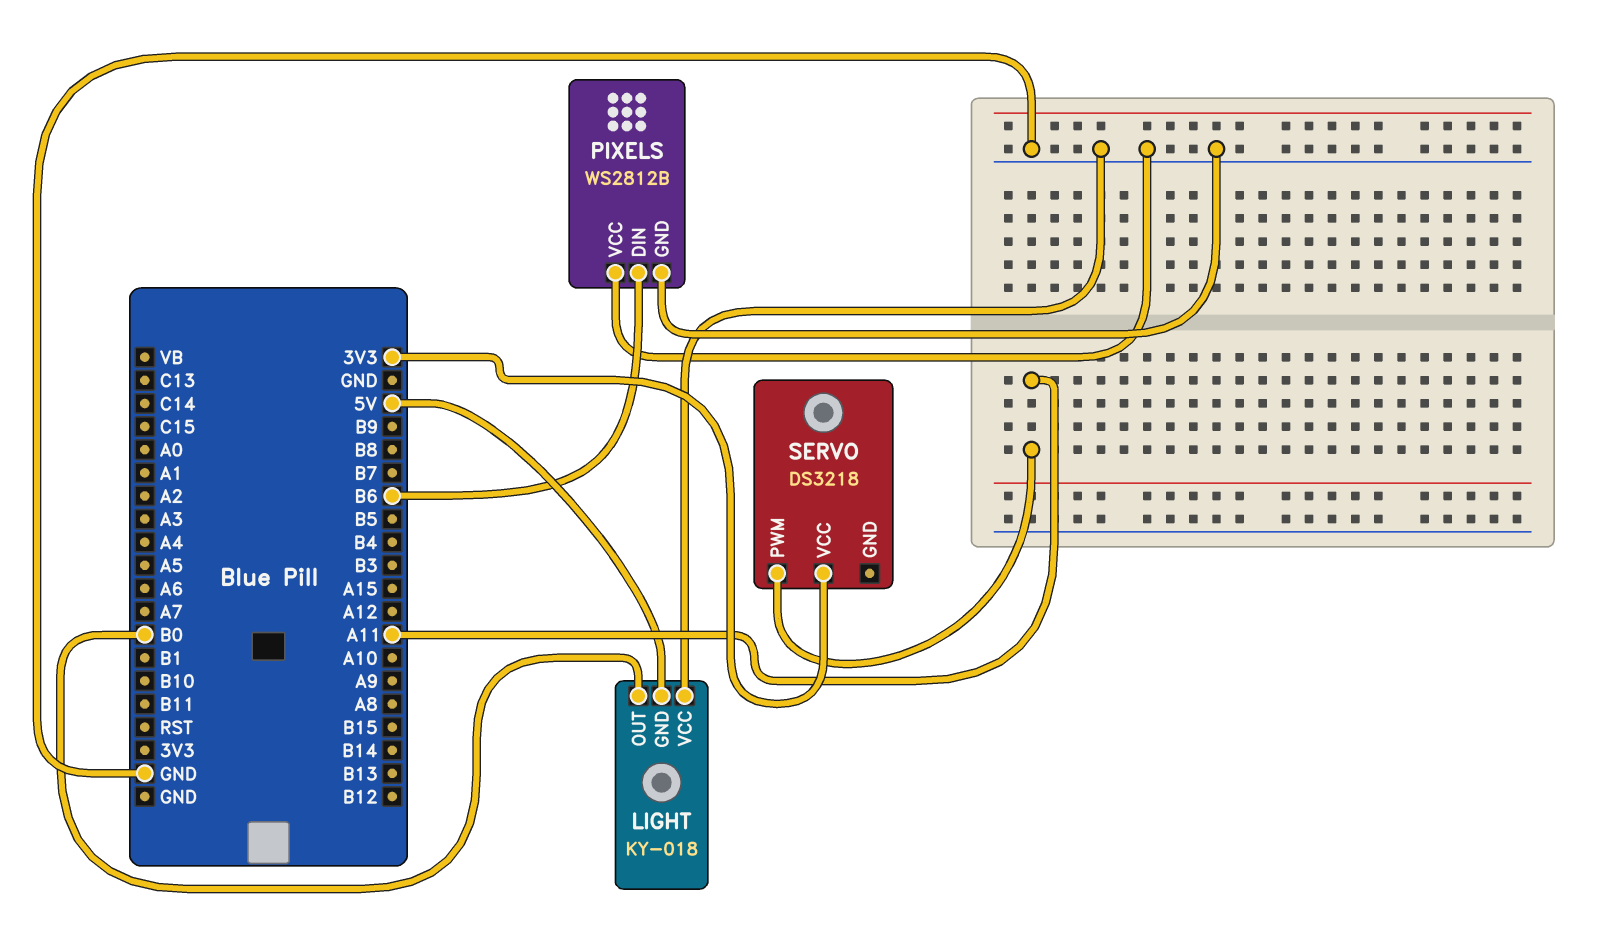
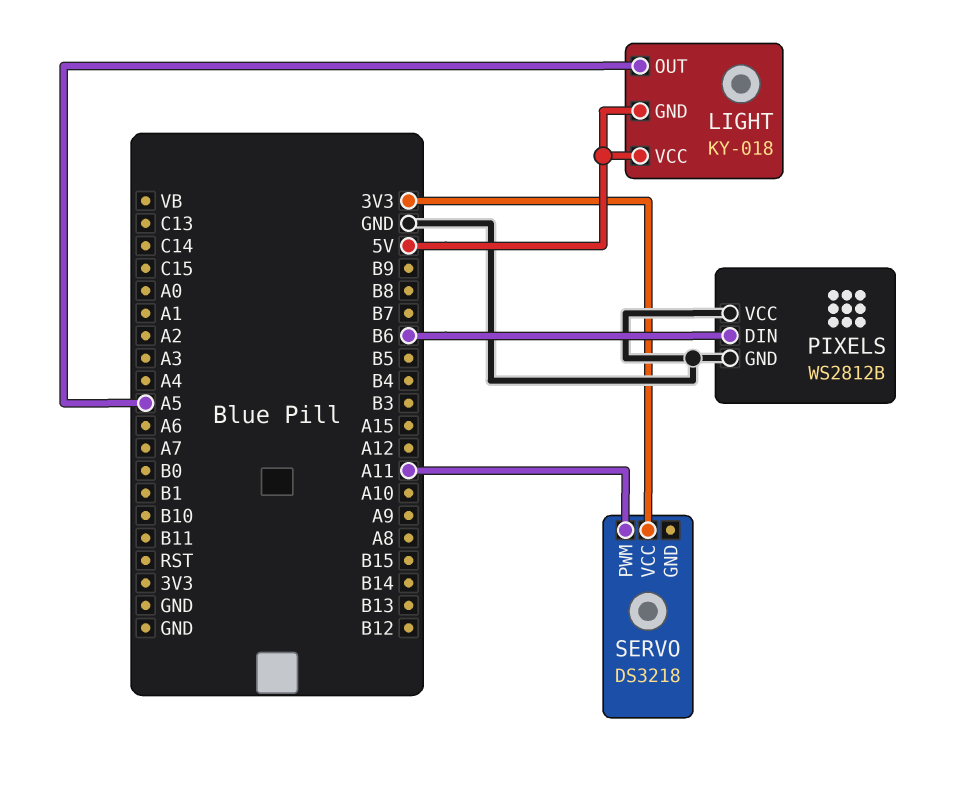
LIGHT pin OUT: B0 -> A5
LIGHT pin VCC: GND -> 5V

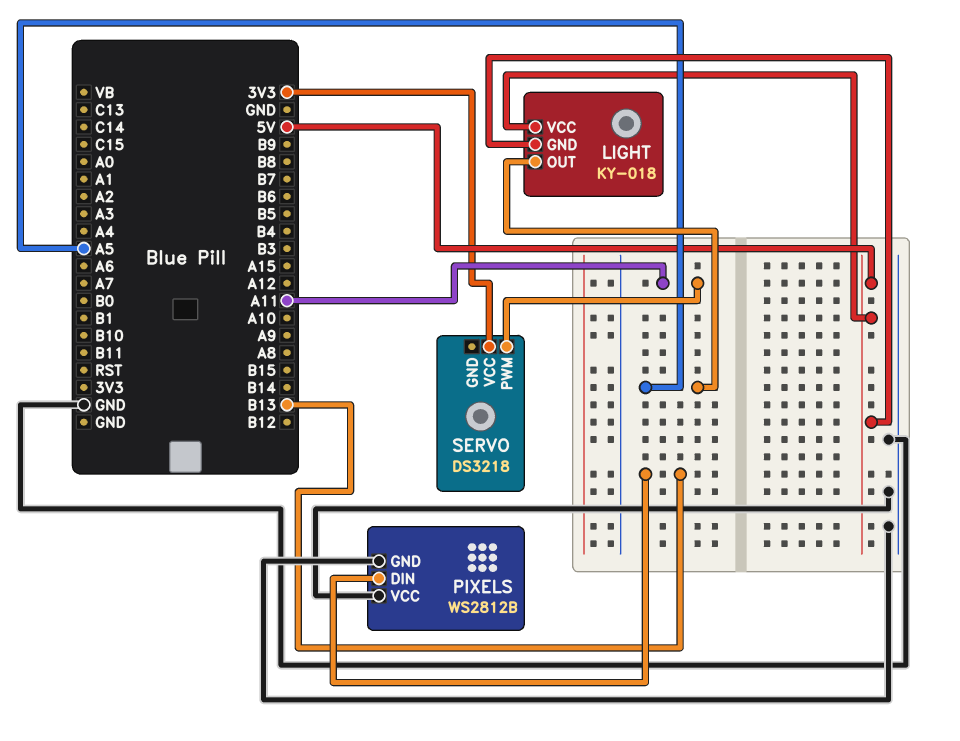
PIXELS pin DIN: B6 -> B13

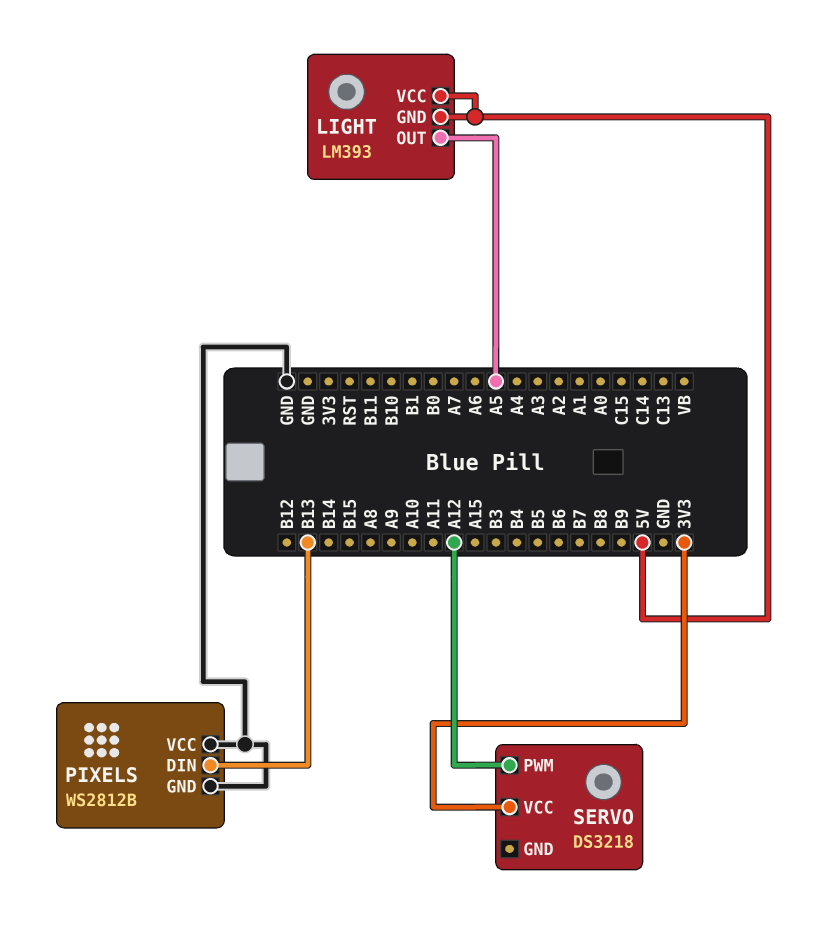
LIGHT: KY-018 -> LM393
SERVO pin PWM: A11 -> A12

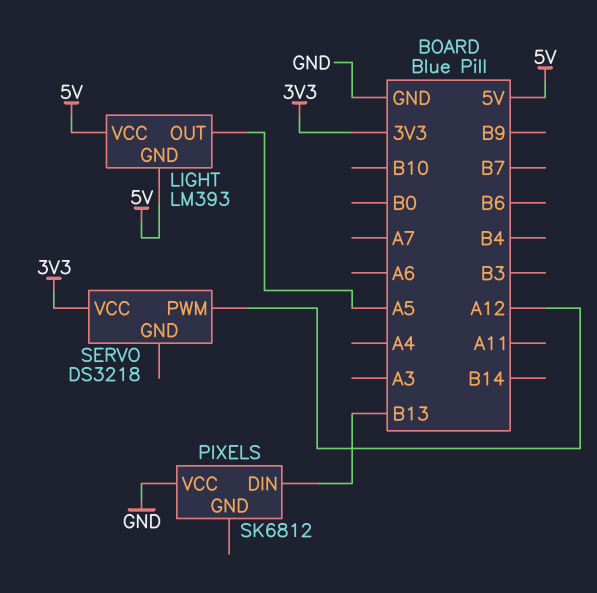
PIXELS: WS2812B -> SK6812
PIXELS pin GND: GND -> none

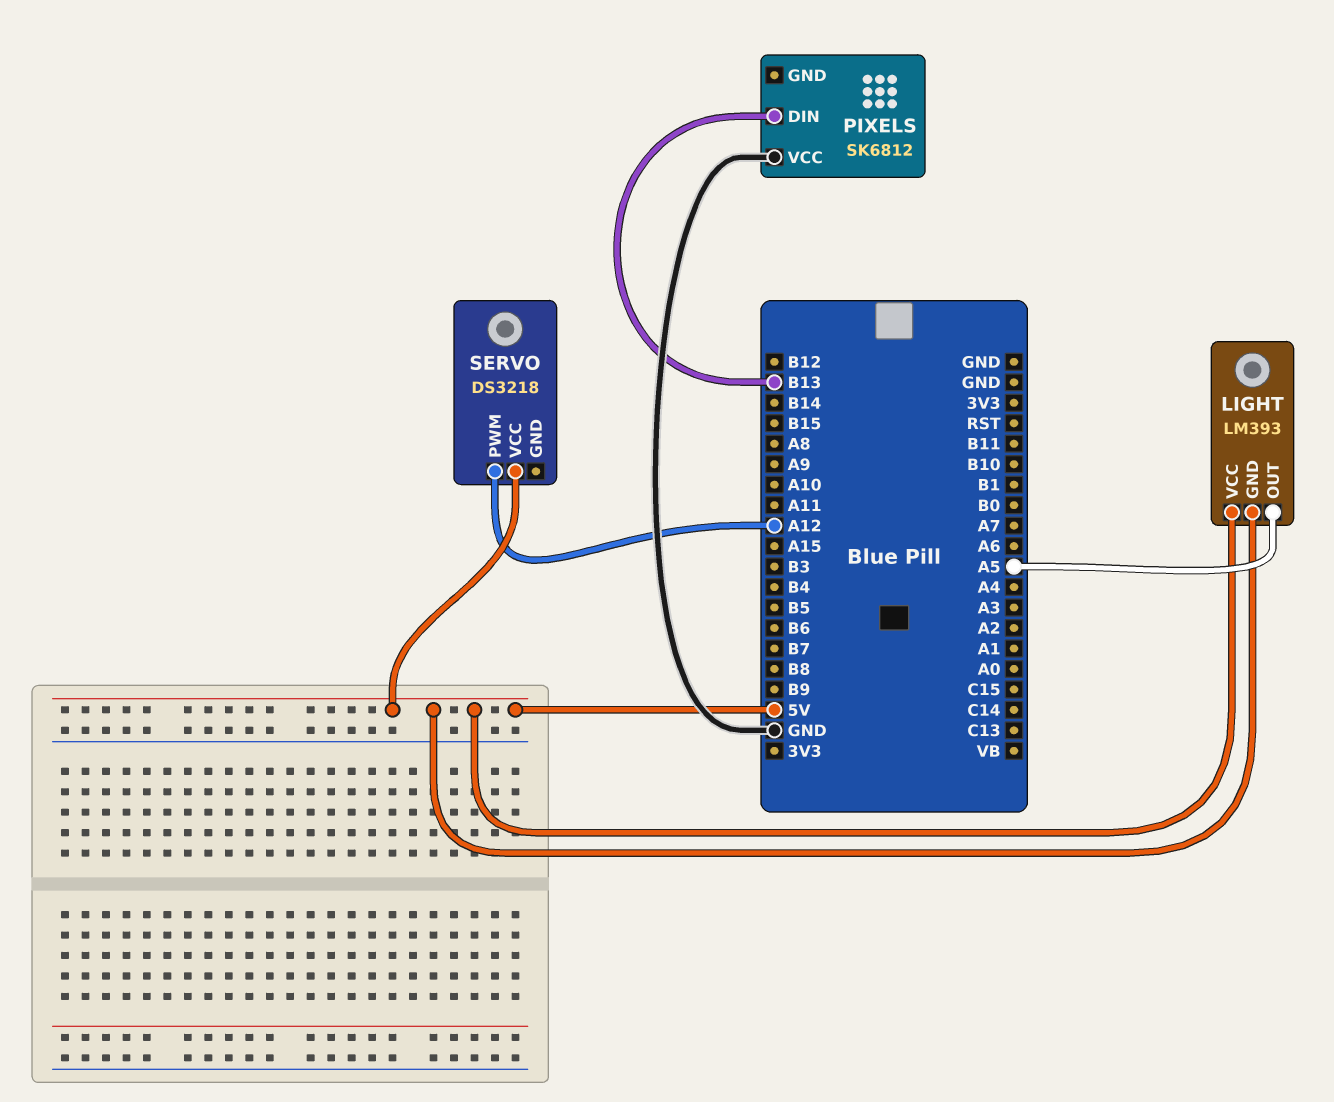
SERVO pin VCC: 3V3 -> 5V

